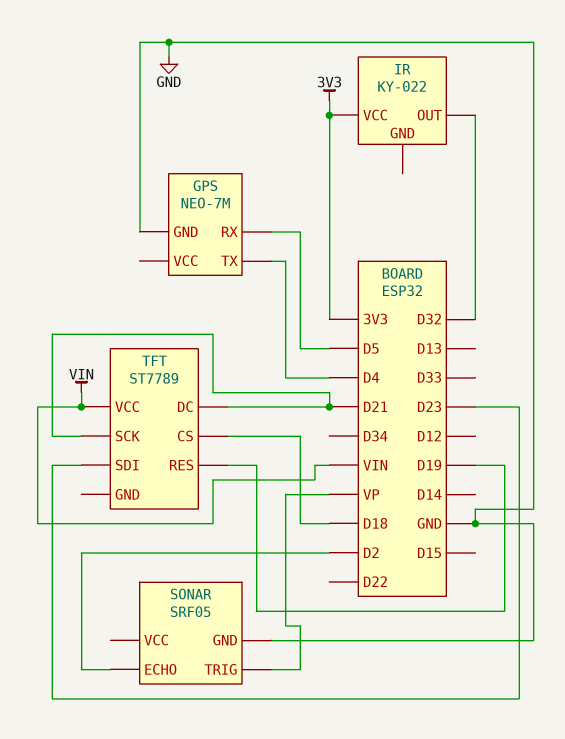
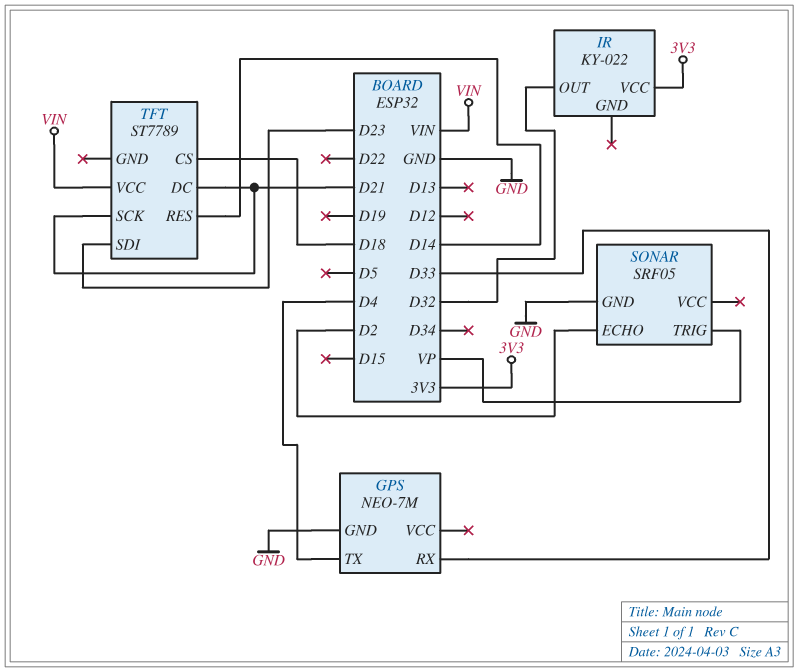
GPS pin RX: D5 -> D33
TFT pin RES: D19 -> D14

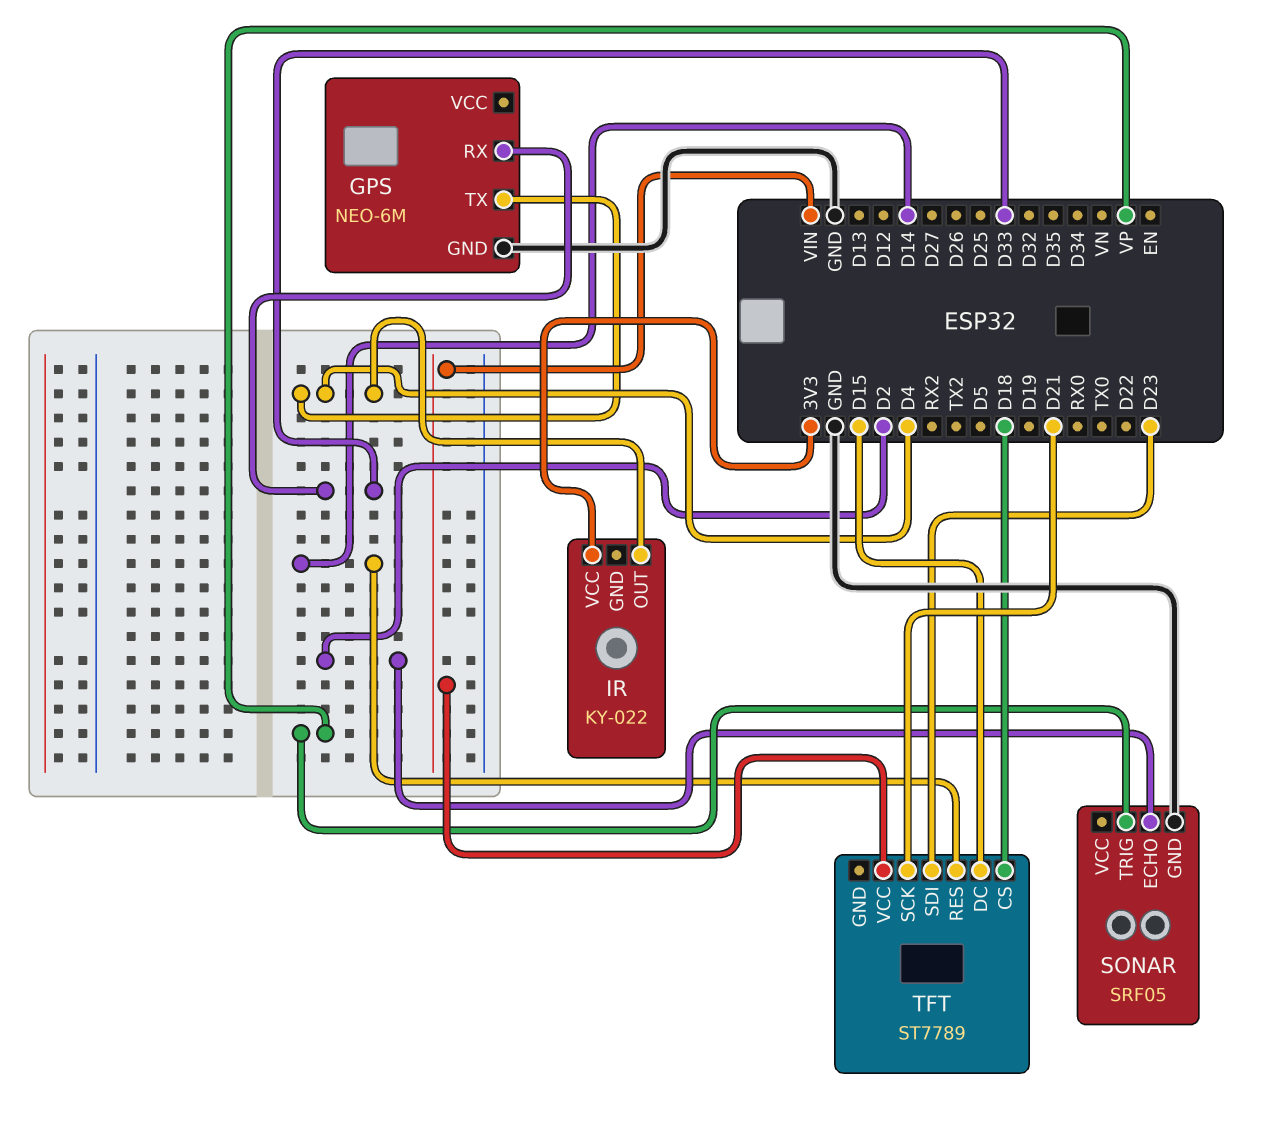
GPS: NEO-7M -> NEO-6M
IR pin OUT: D32 -> D4
TFT pin DC: D21 -> D15

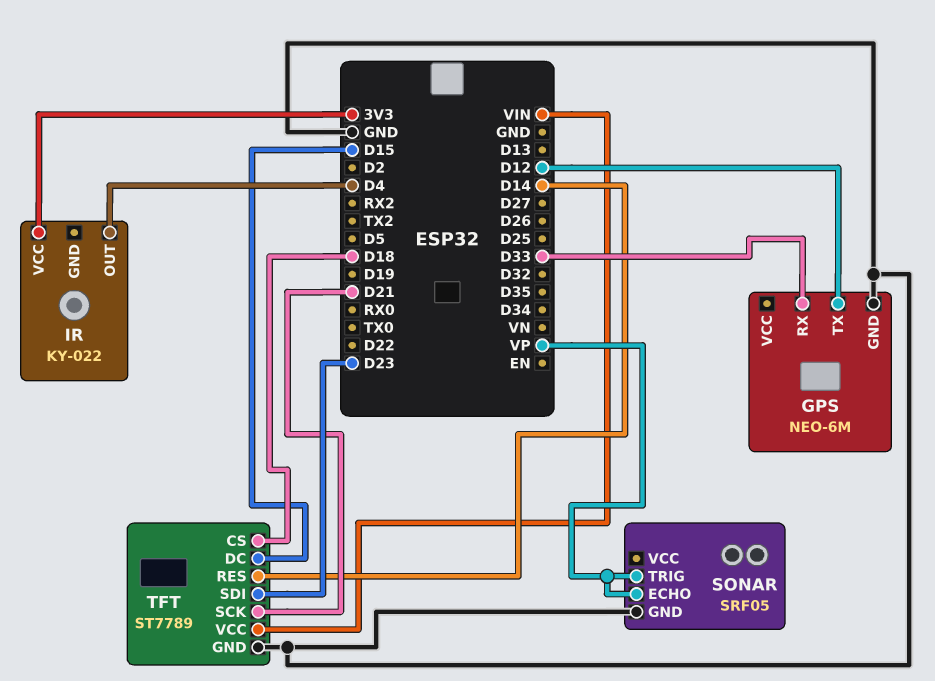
GPS pin TX: D4 -> D12
SONAR pin ECHO: D2 -> VP
TFT pin GND: none -> GND

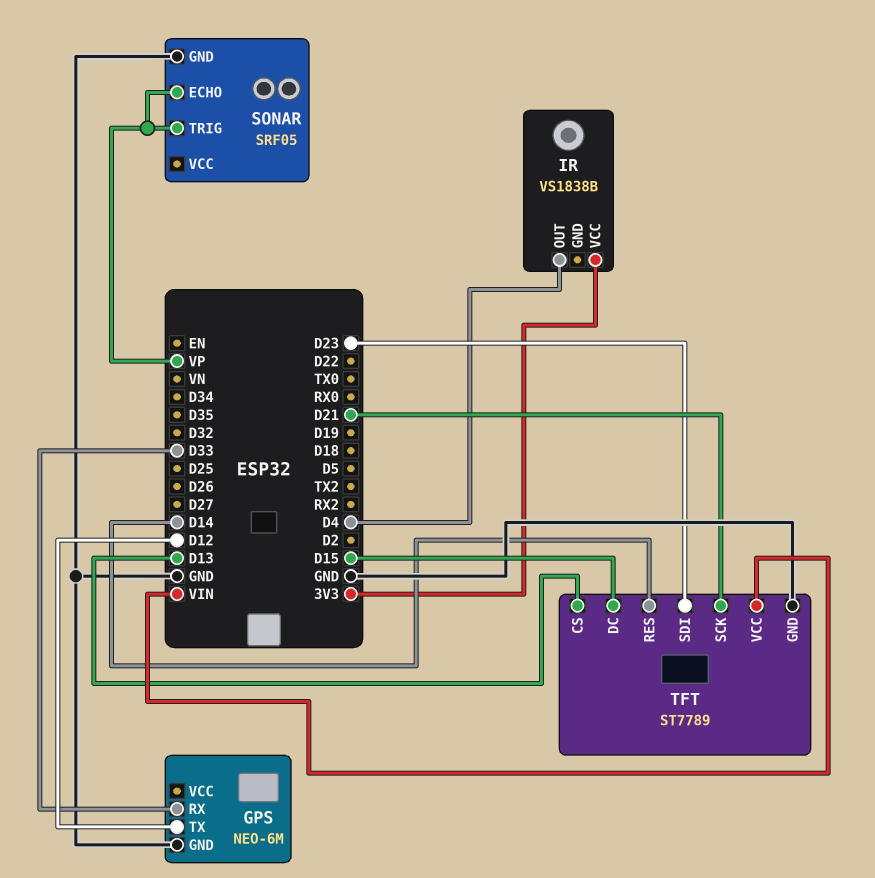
IR: KY-022 -> VS1838B
TFT pin CS: D18 -> D13

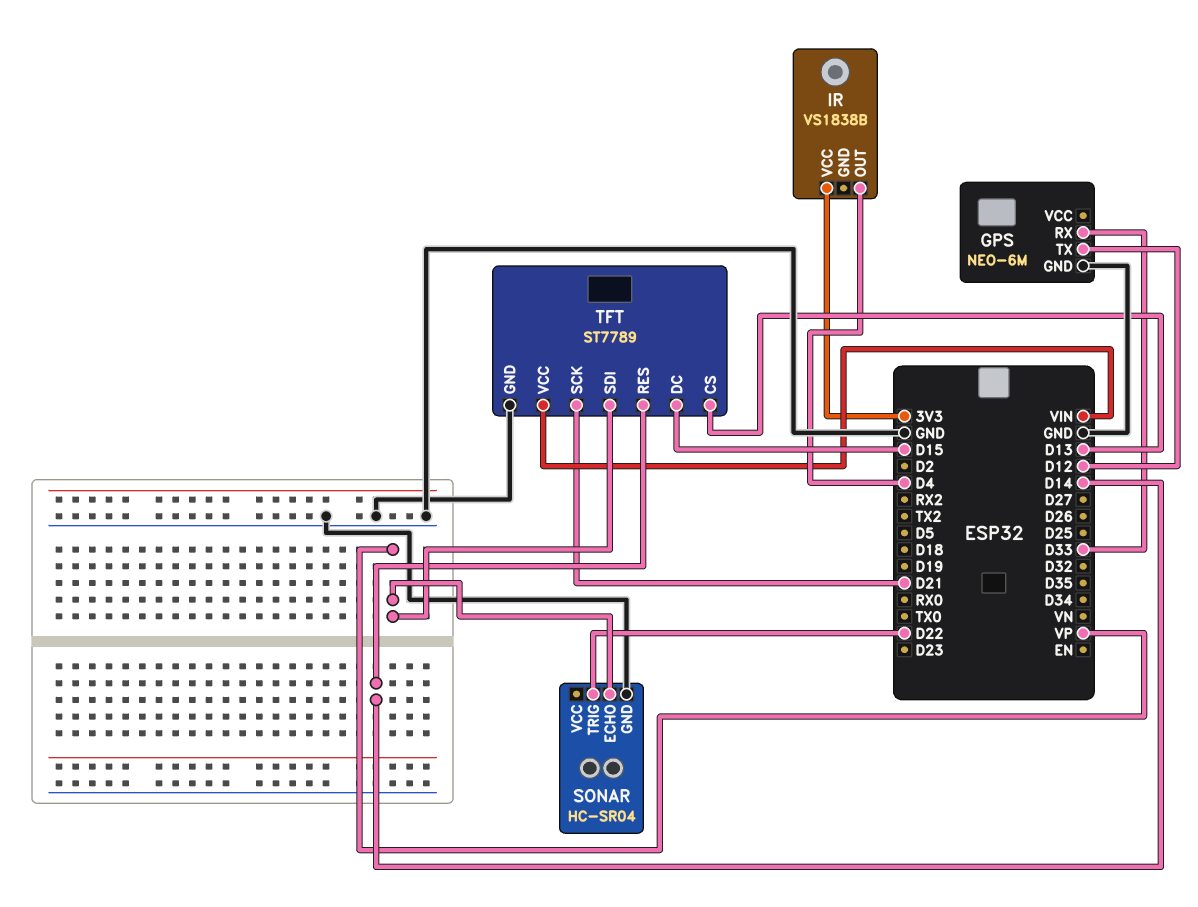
SONAR: SRF05 -> HC-SR04
SONAR pin TRIG: VP -> D22
TFT pin SDI: D23 -> VP

